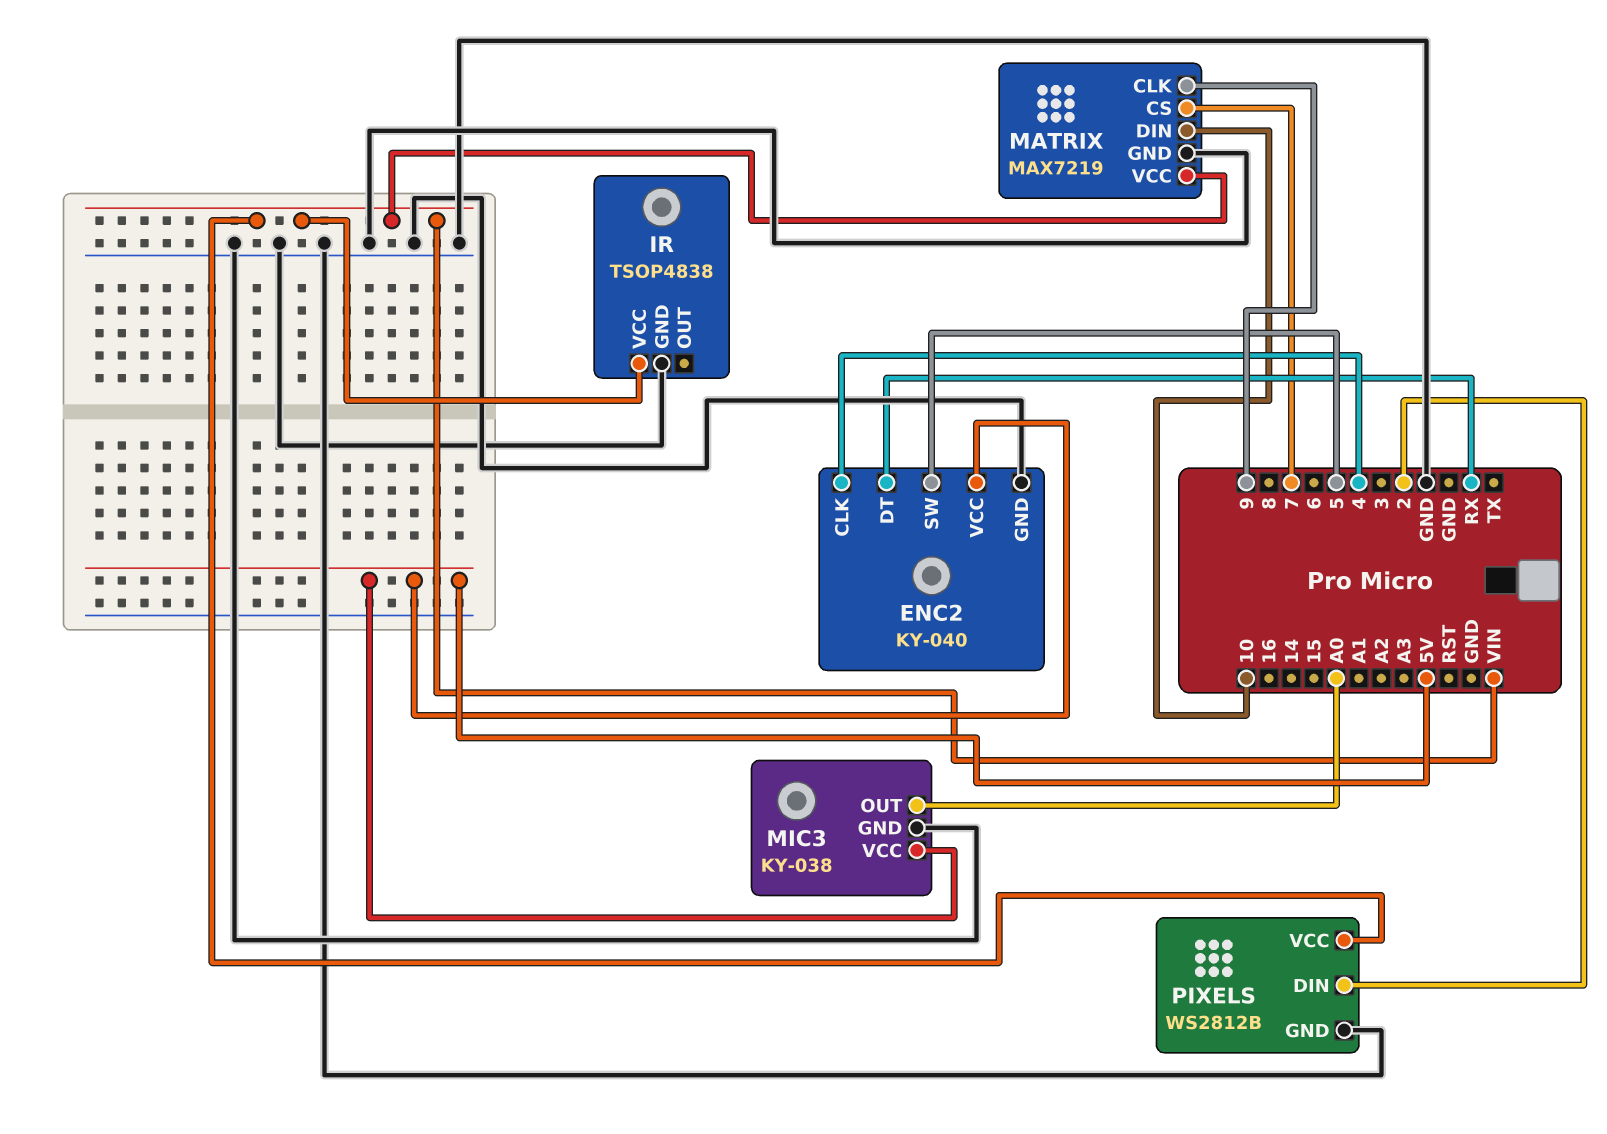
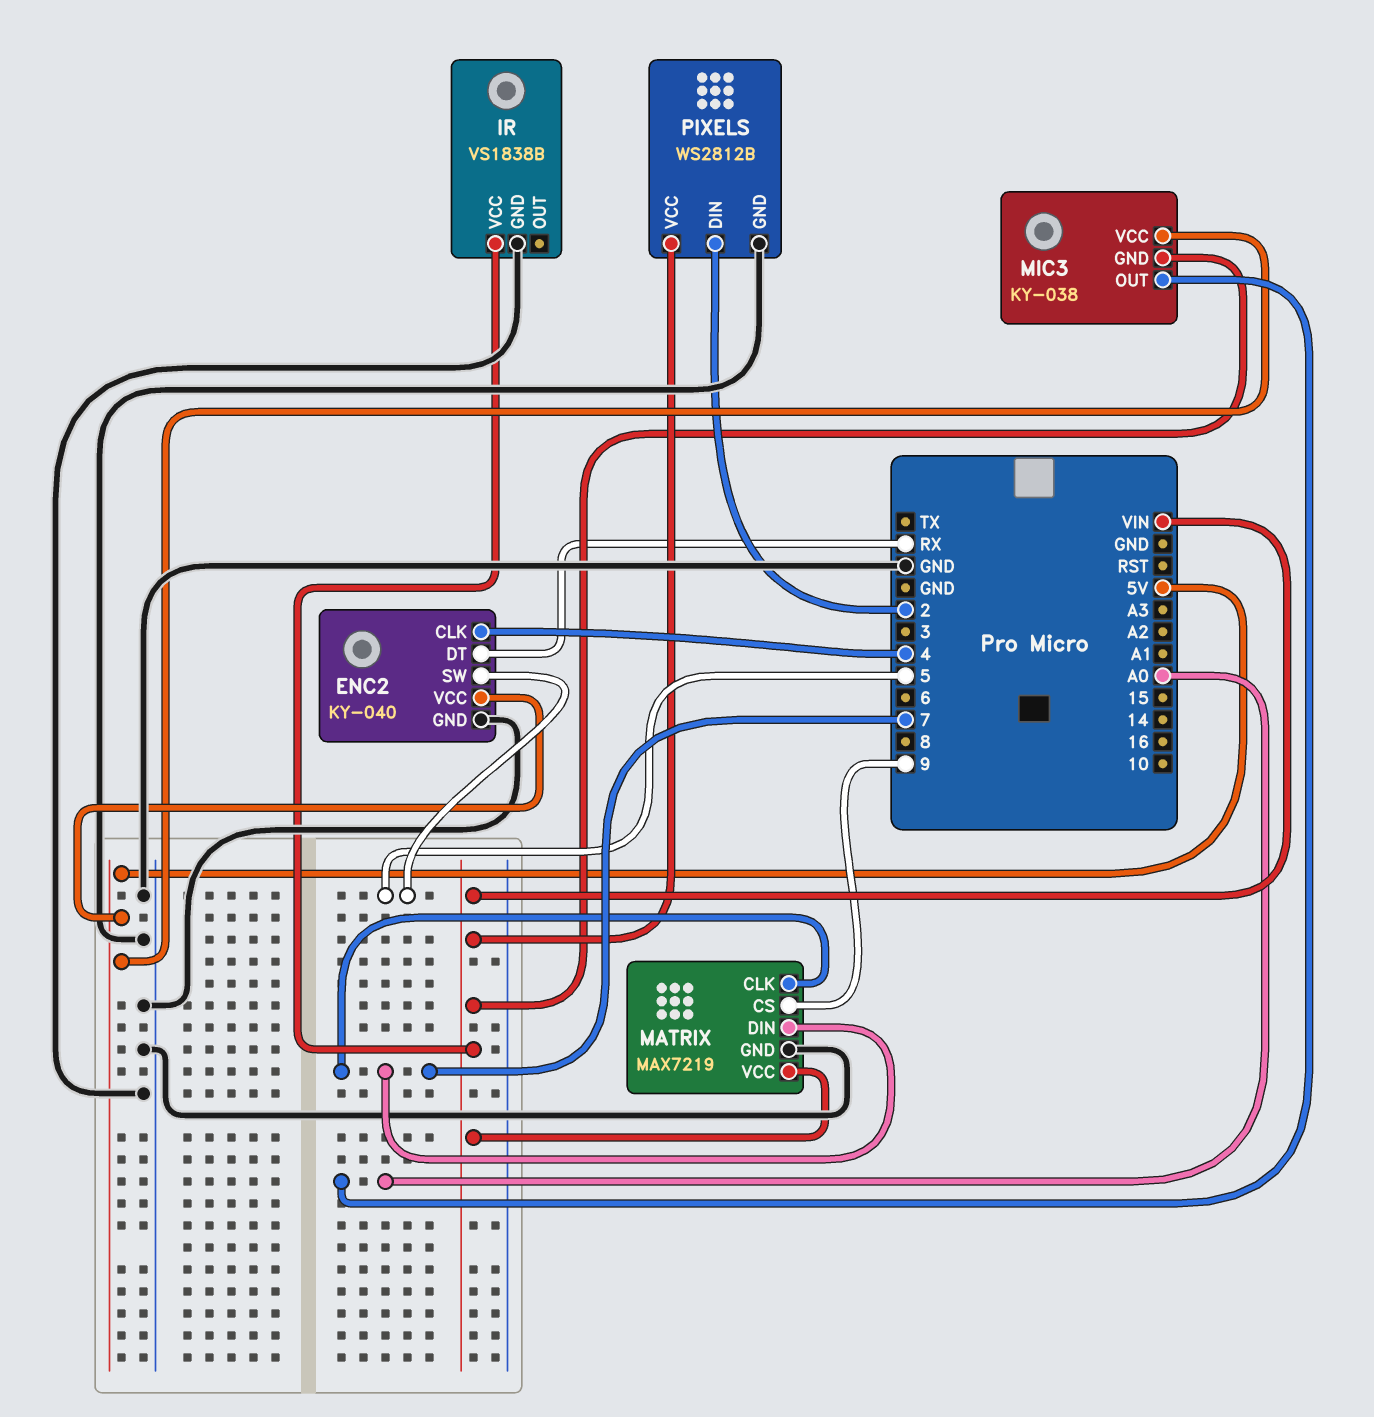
IR: TSOP4838 -> VS1838B
MATRIX pin CLK: 9 -> 7
MATRIX pin CS: 7 -> 9
MATRIX pin DIN: 10 -> 7
MIC3 pin GND: GND -> VIN

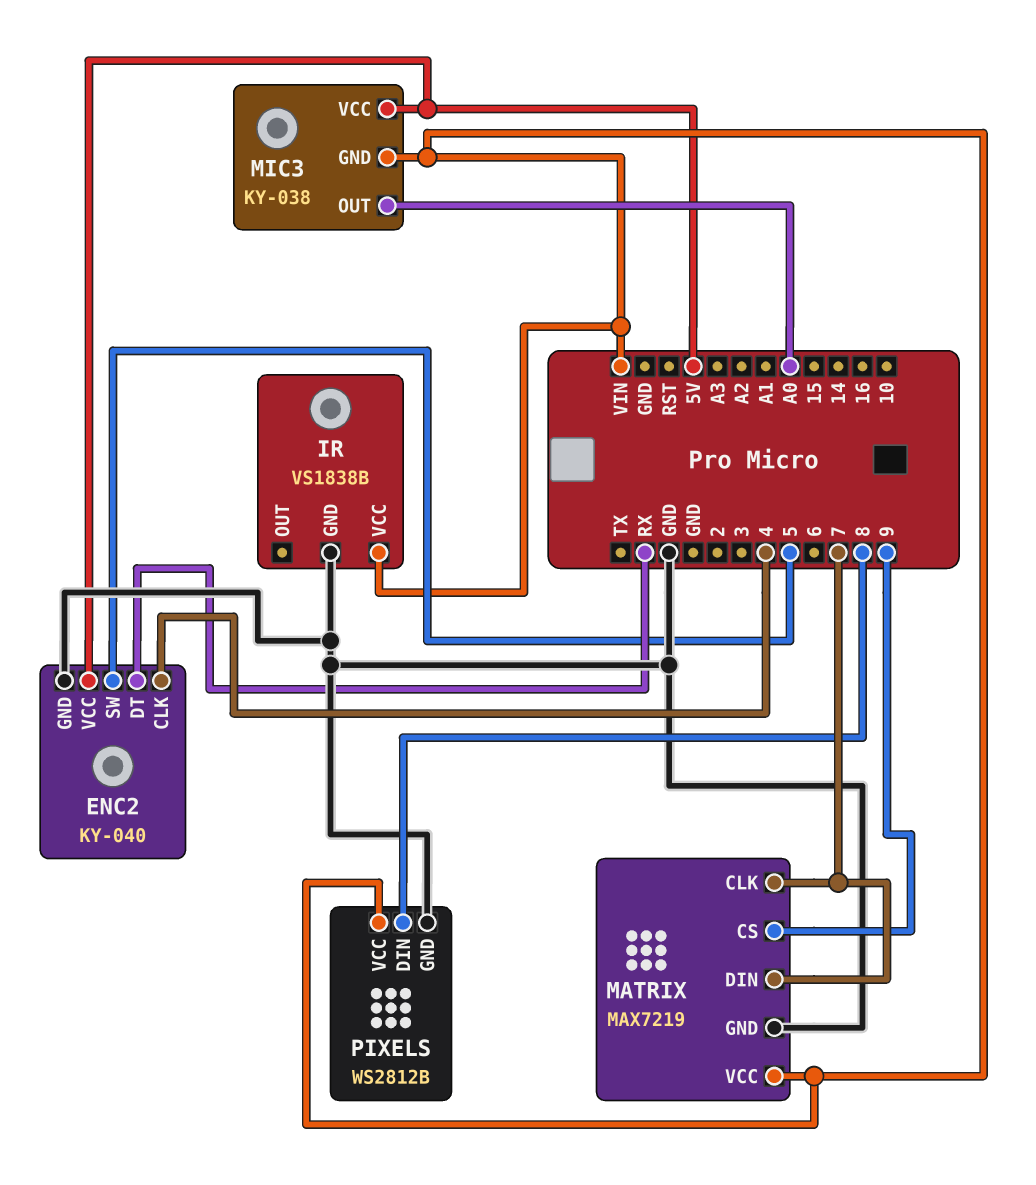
PIXELS pin DIN: 2 -> 8

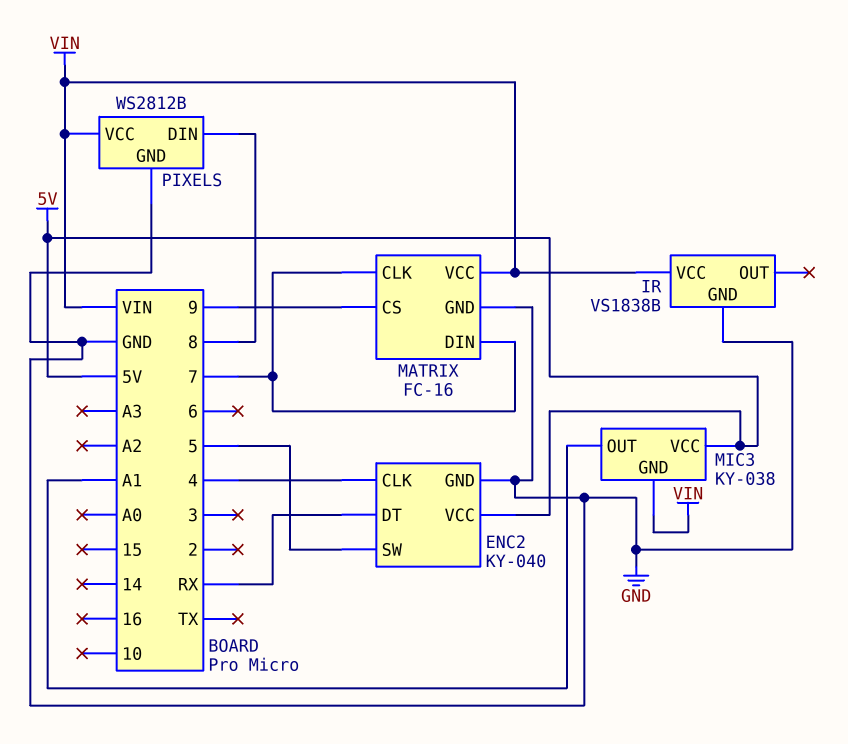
MATRIX: MAX7219 -> FC-16
MIC3 pin OUT: A0 -> A1

